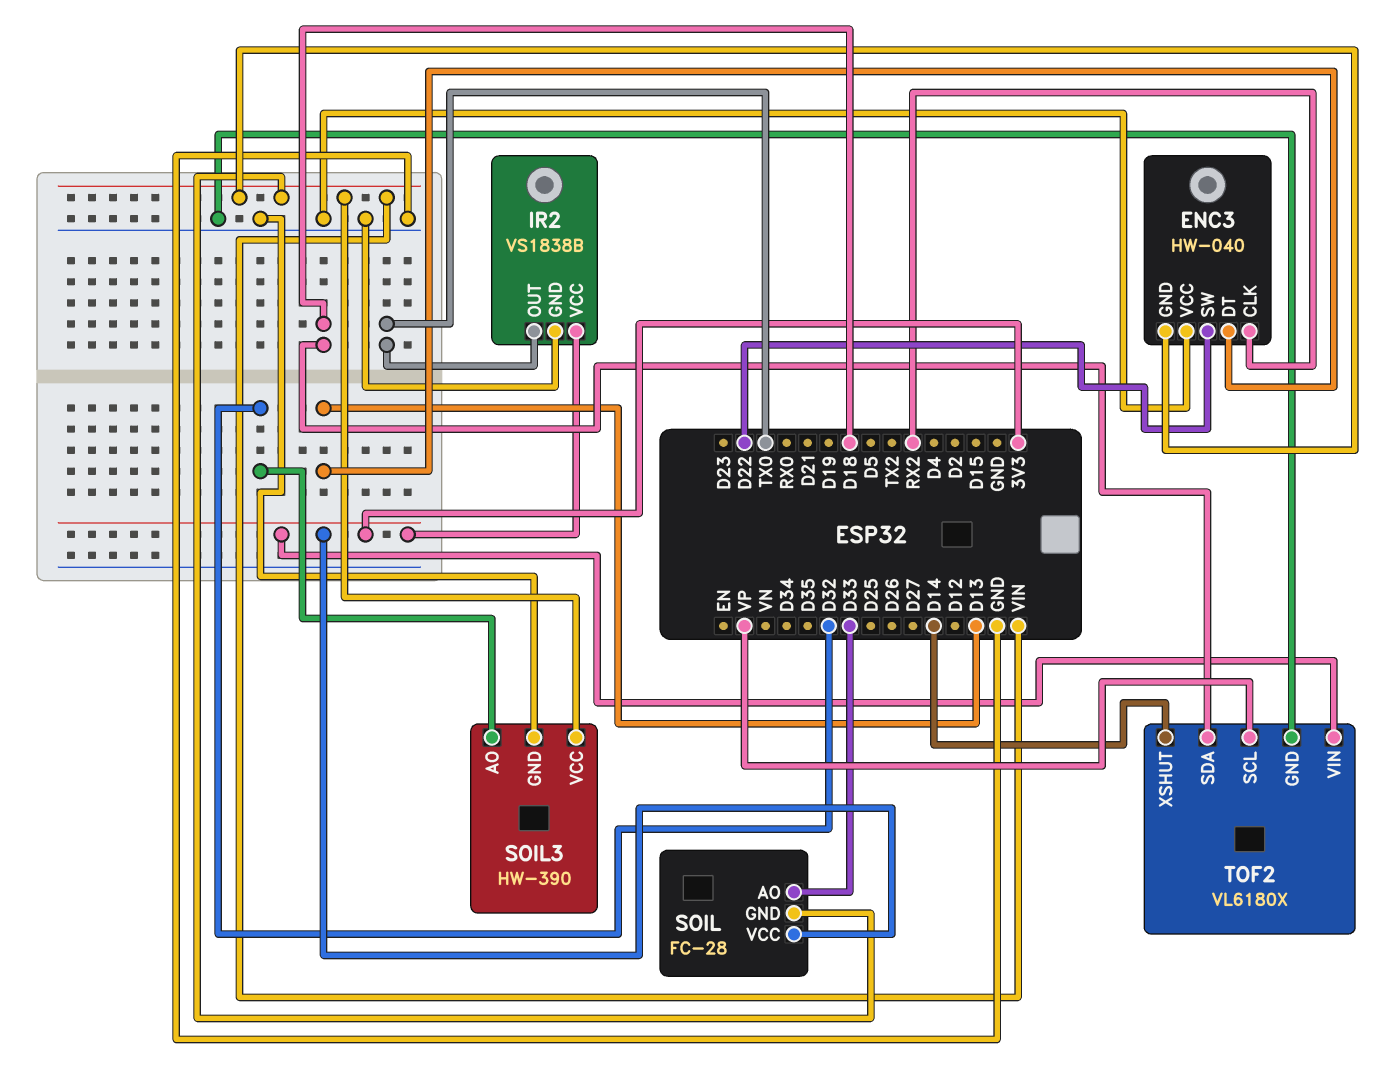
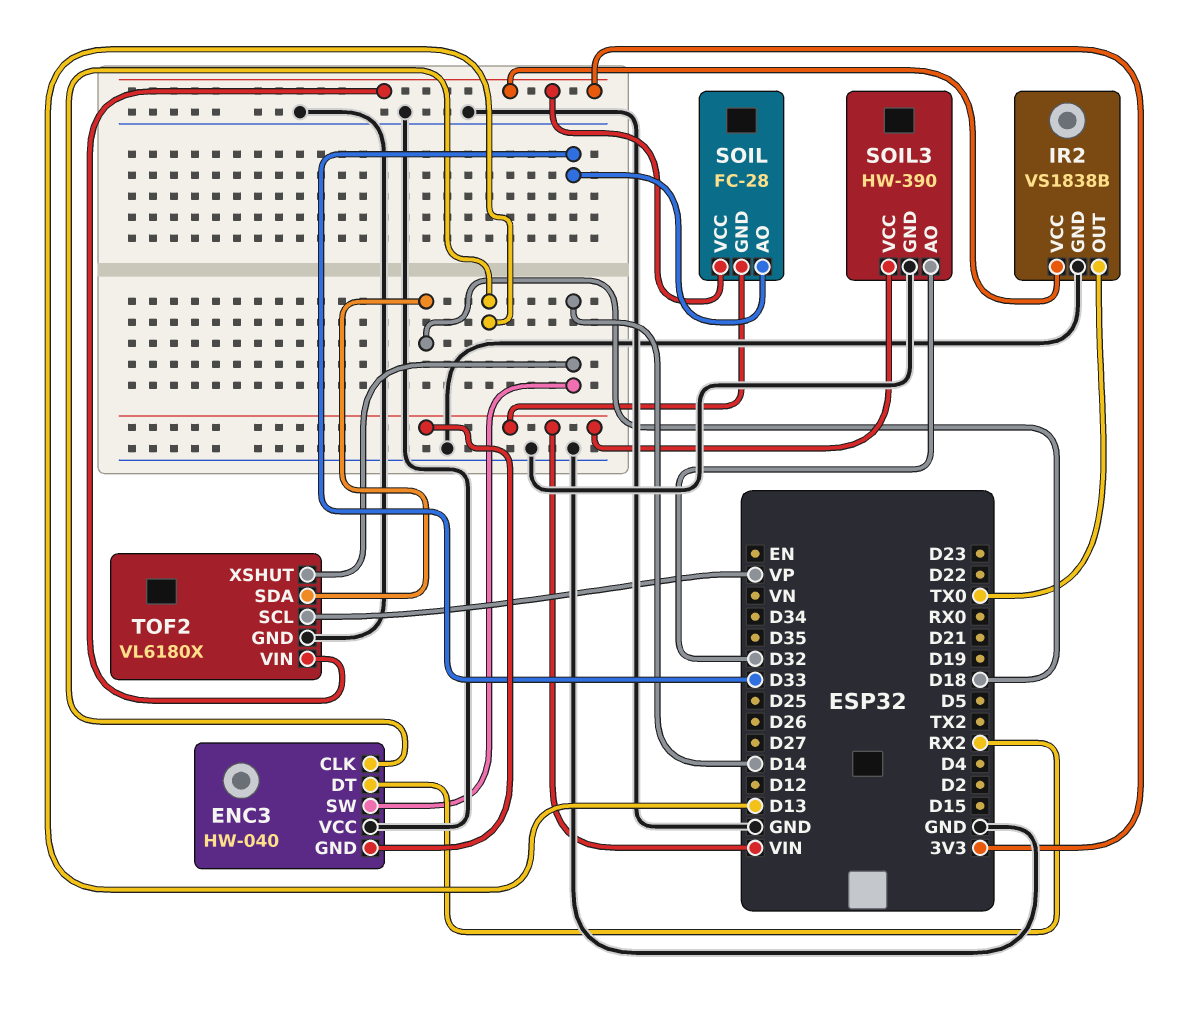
ENC3 pin CLK: RX2 -> D13
ENC3 pin DT: D13 -> RX2
ENC3 pin SW: D22 -> D14

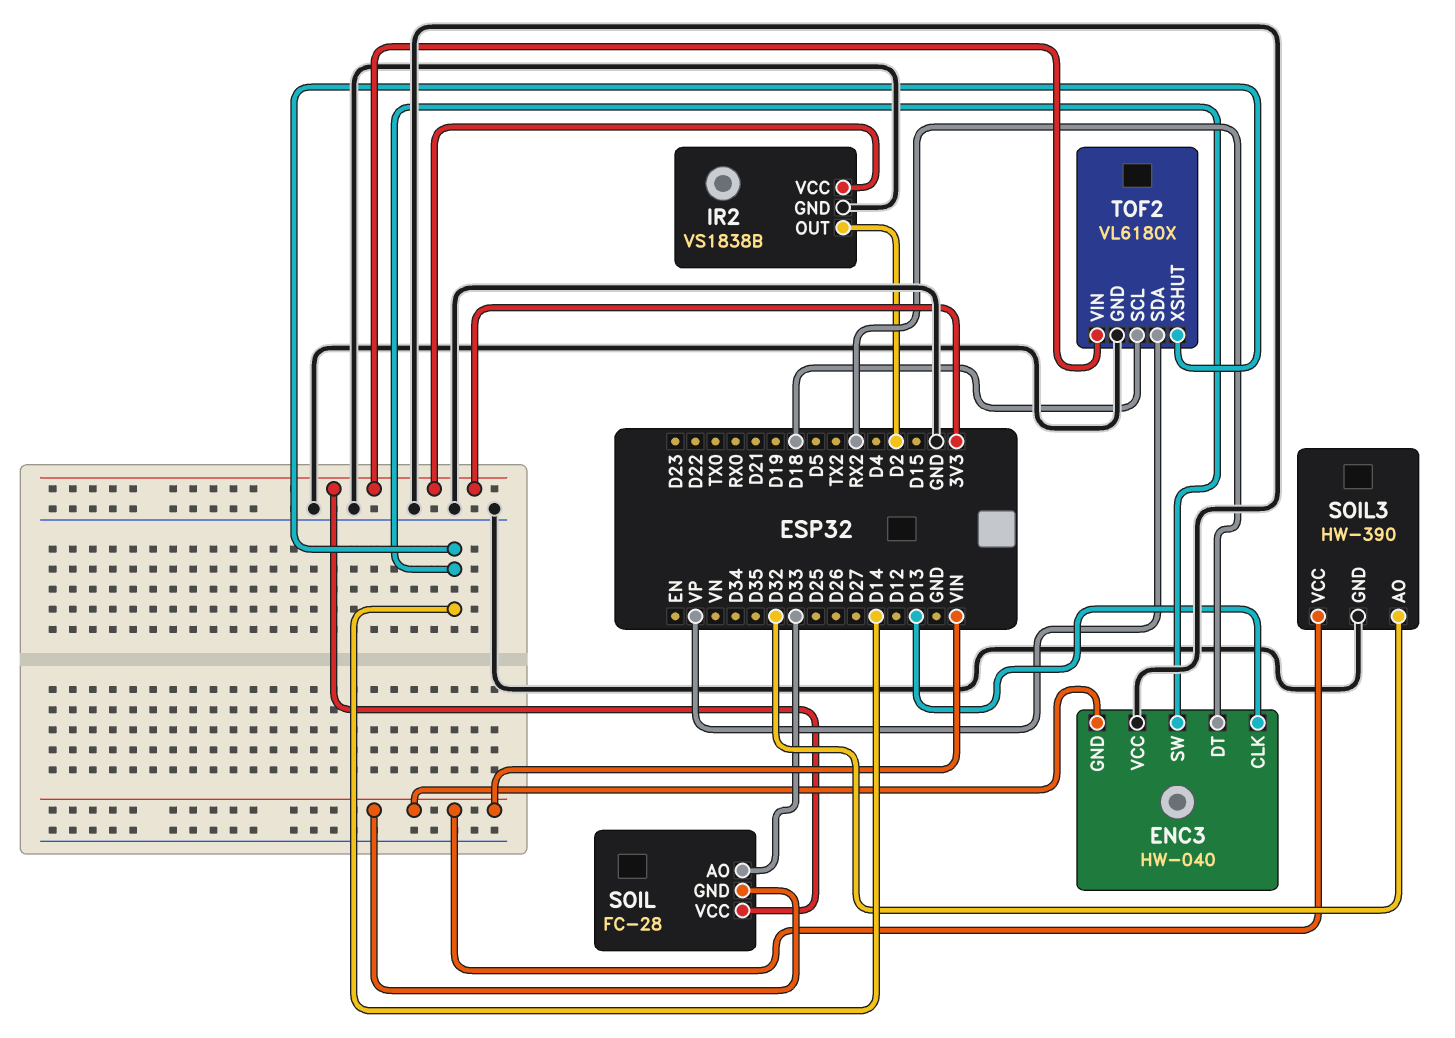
IR2 pin OUT: TX0 -> D2
TOF2 pin SCL: VP -> D18
TOF2 pin SDA: D18 -> VP

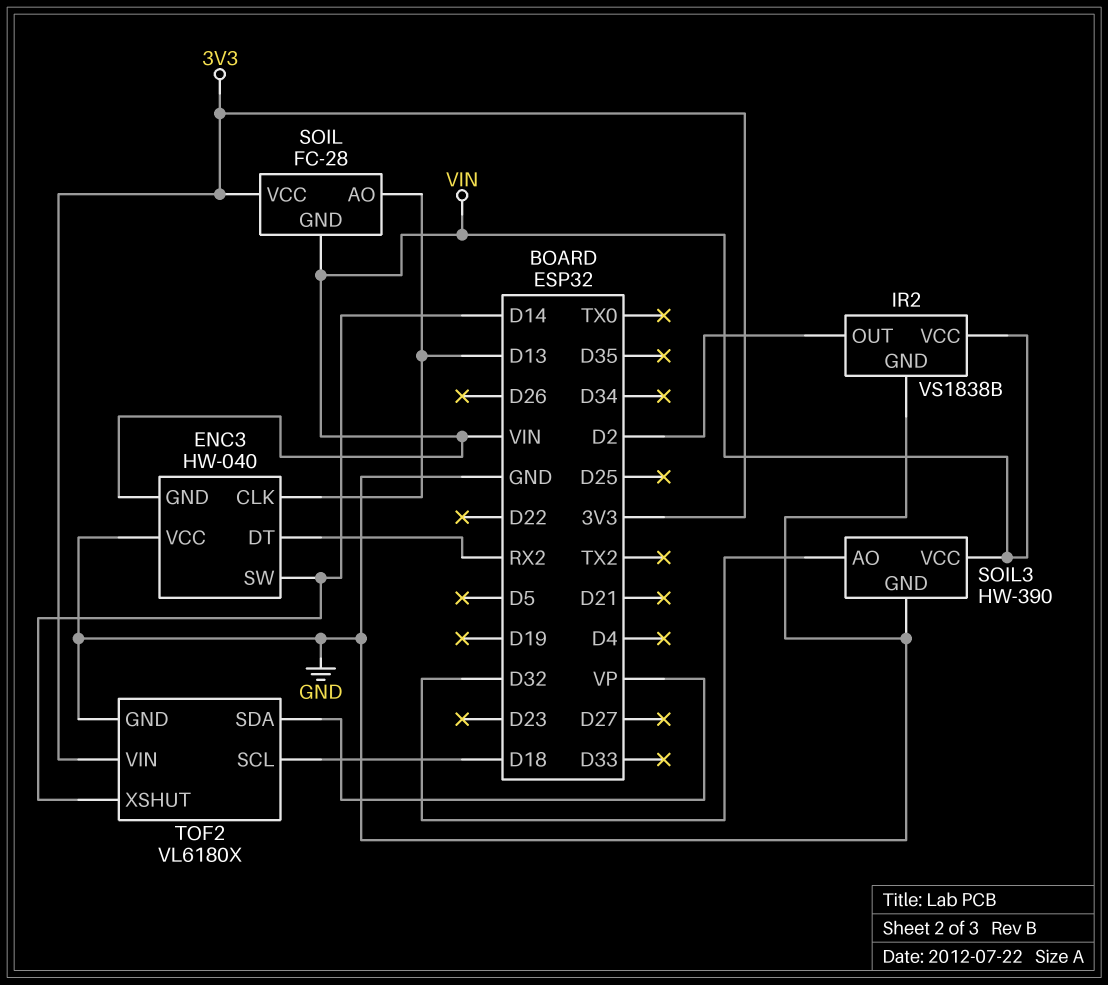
IR2 pin VCC: 3V3 -> VIN
SOIL pin AO: D33 -> D13

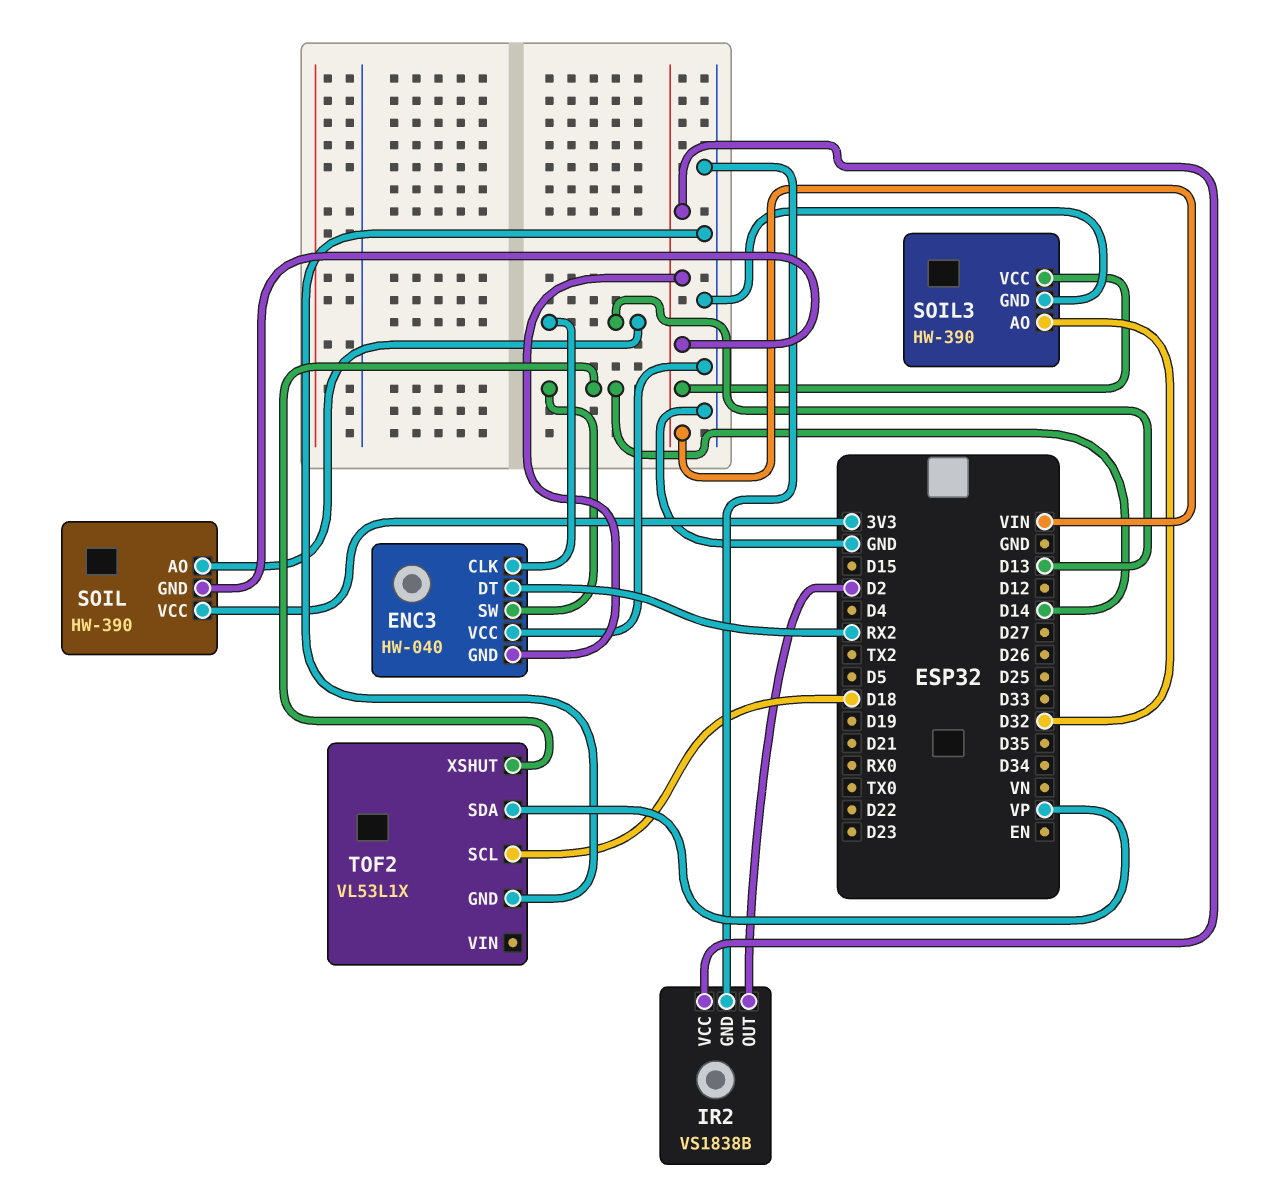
SOIL: FC-28 -> HW-390
TOF2: VL6180X -> VL53L1X
TOF2 pin VIN: 3V3 -> none

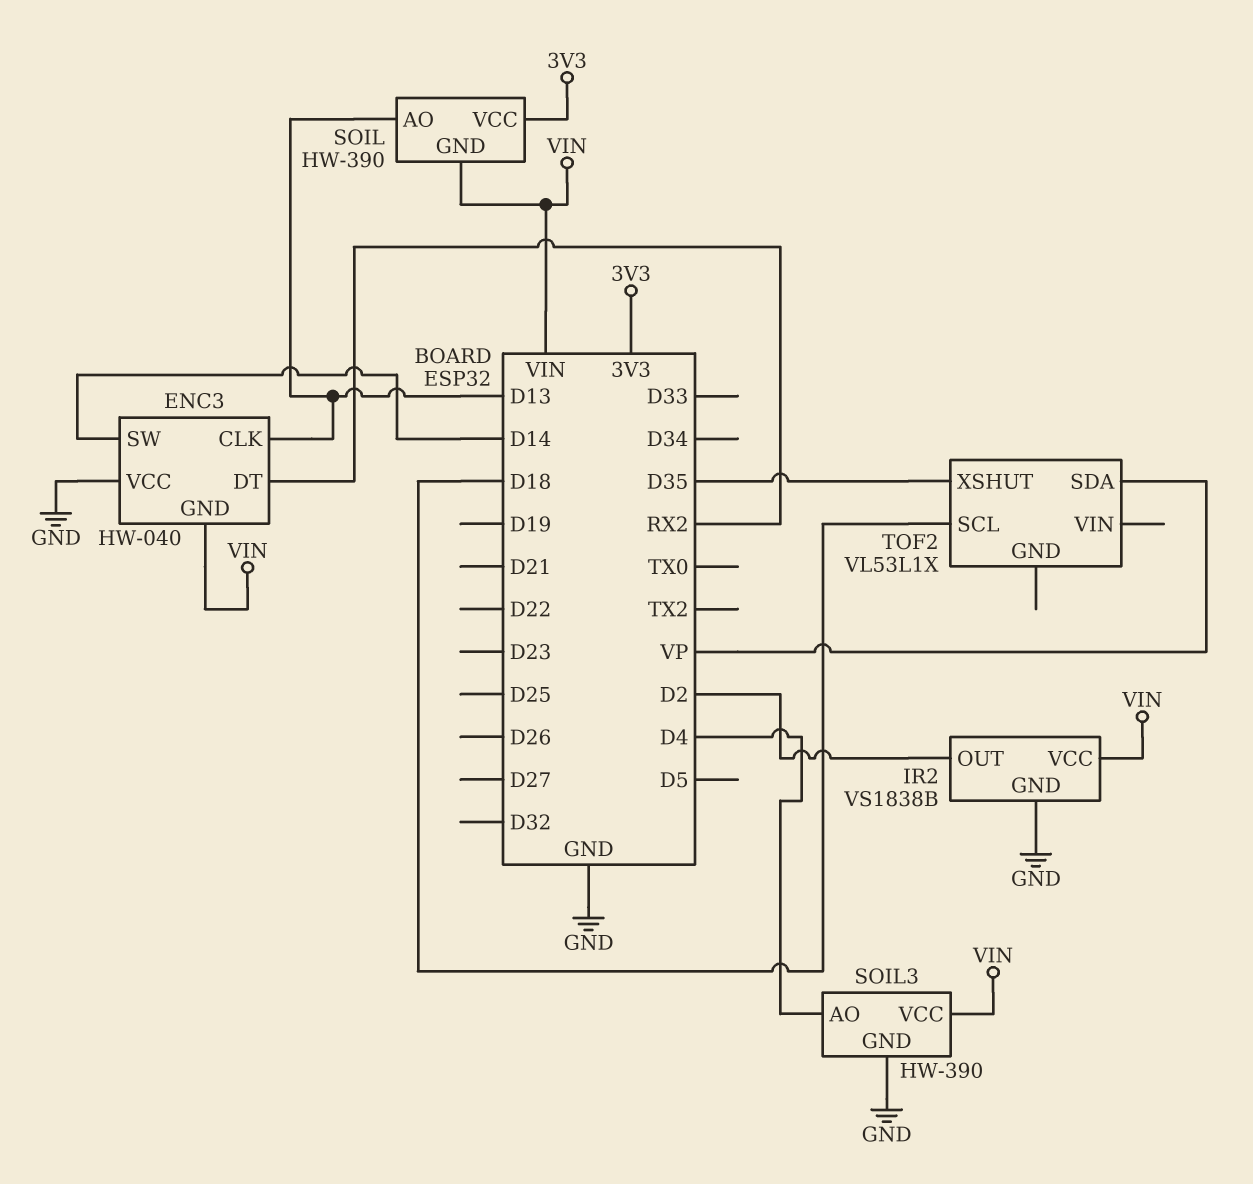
SOIL3 pin AO: D32 -> D4
TOF2 pin GND: GND -> none
TOF2 pin XSHUT: D14 -> D35

